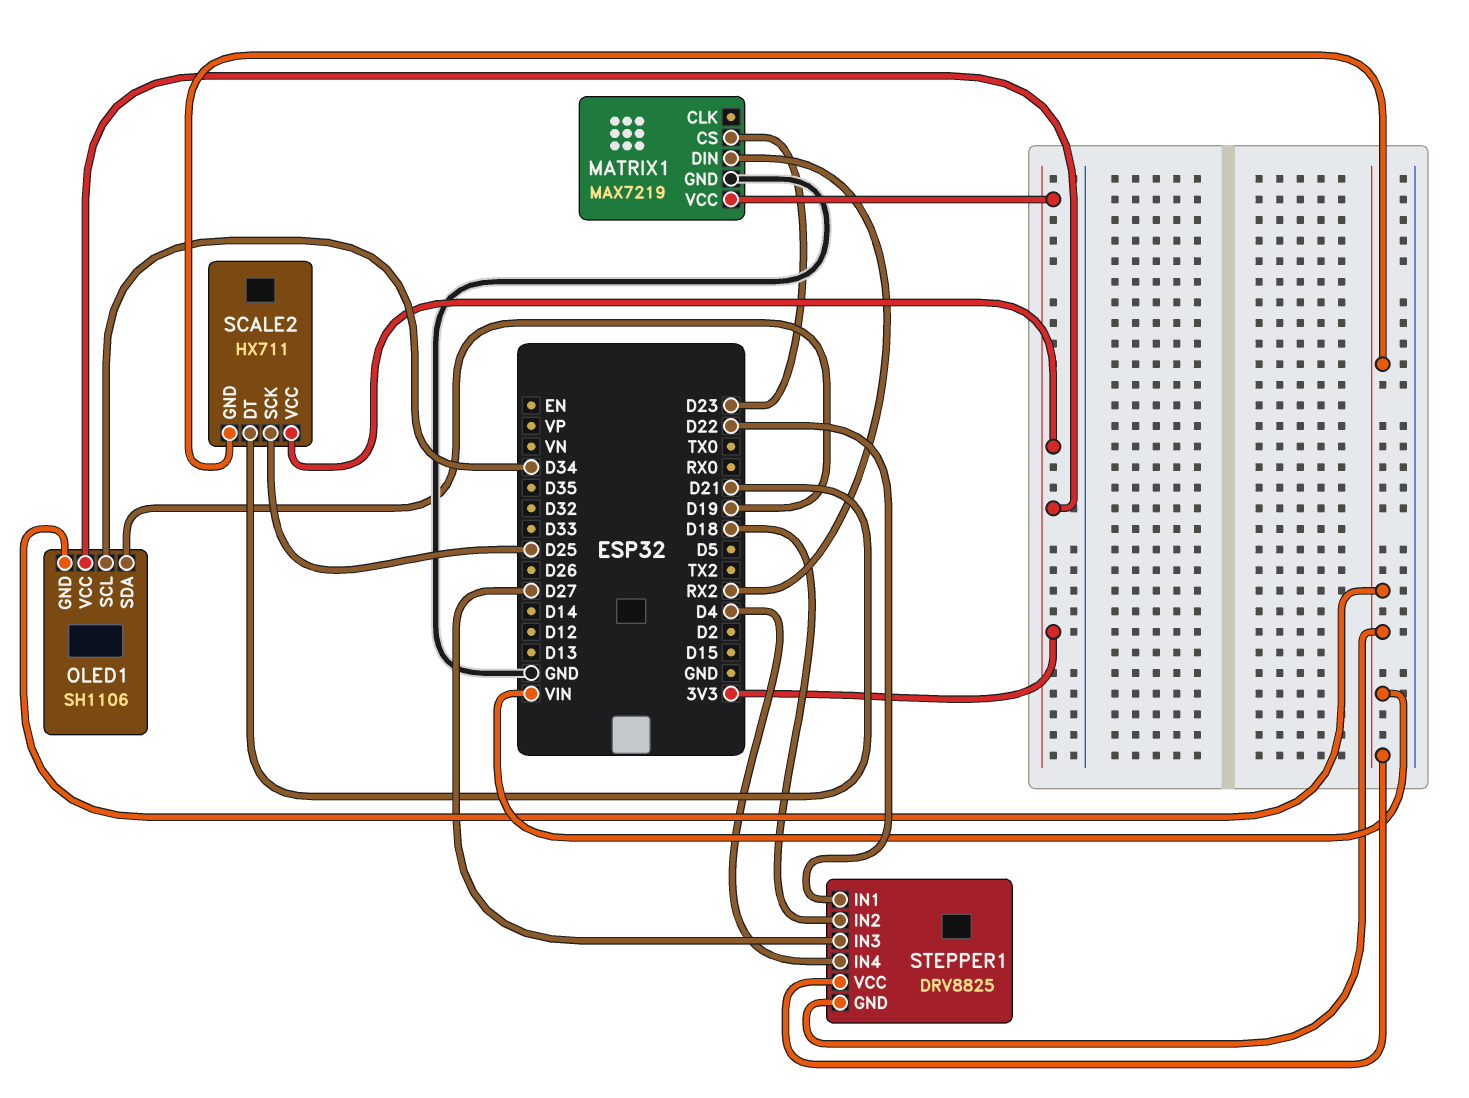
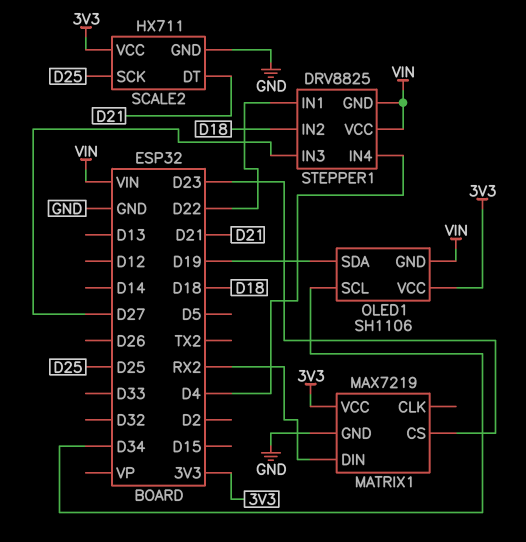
SCALE2 pin GND: VIN -> GND

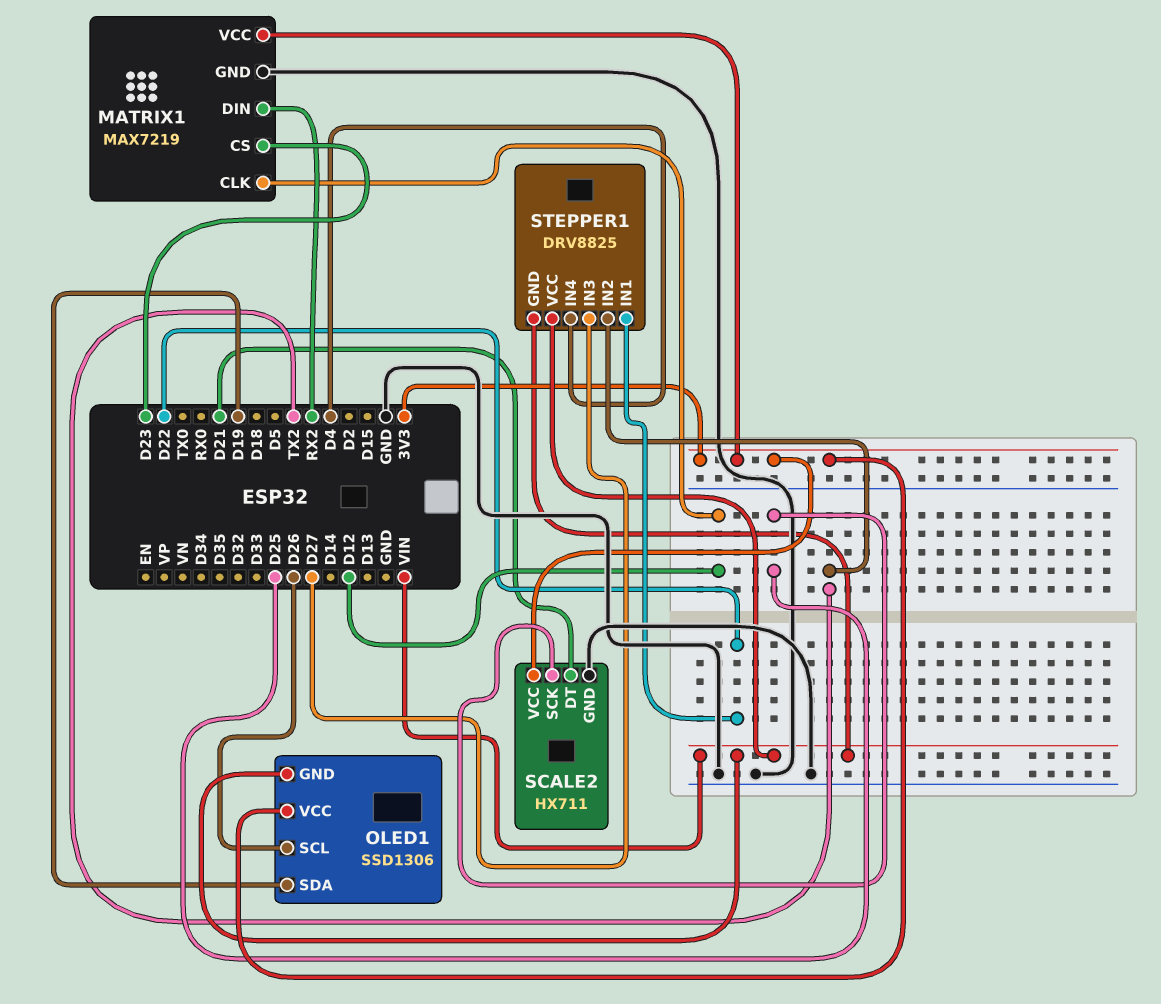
MATRIX1 pin CLK: none -> D12
OLED1: SH1106 -> SSD1306
OLED1 pin SCL: D34 -> D26
STEPPER1 pin IN2: D18 -> TX2

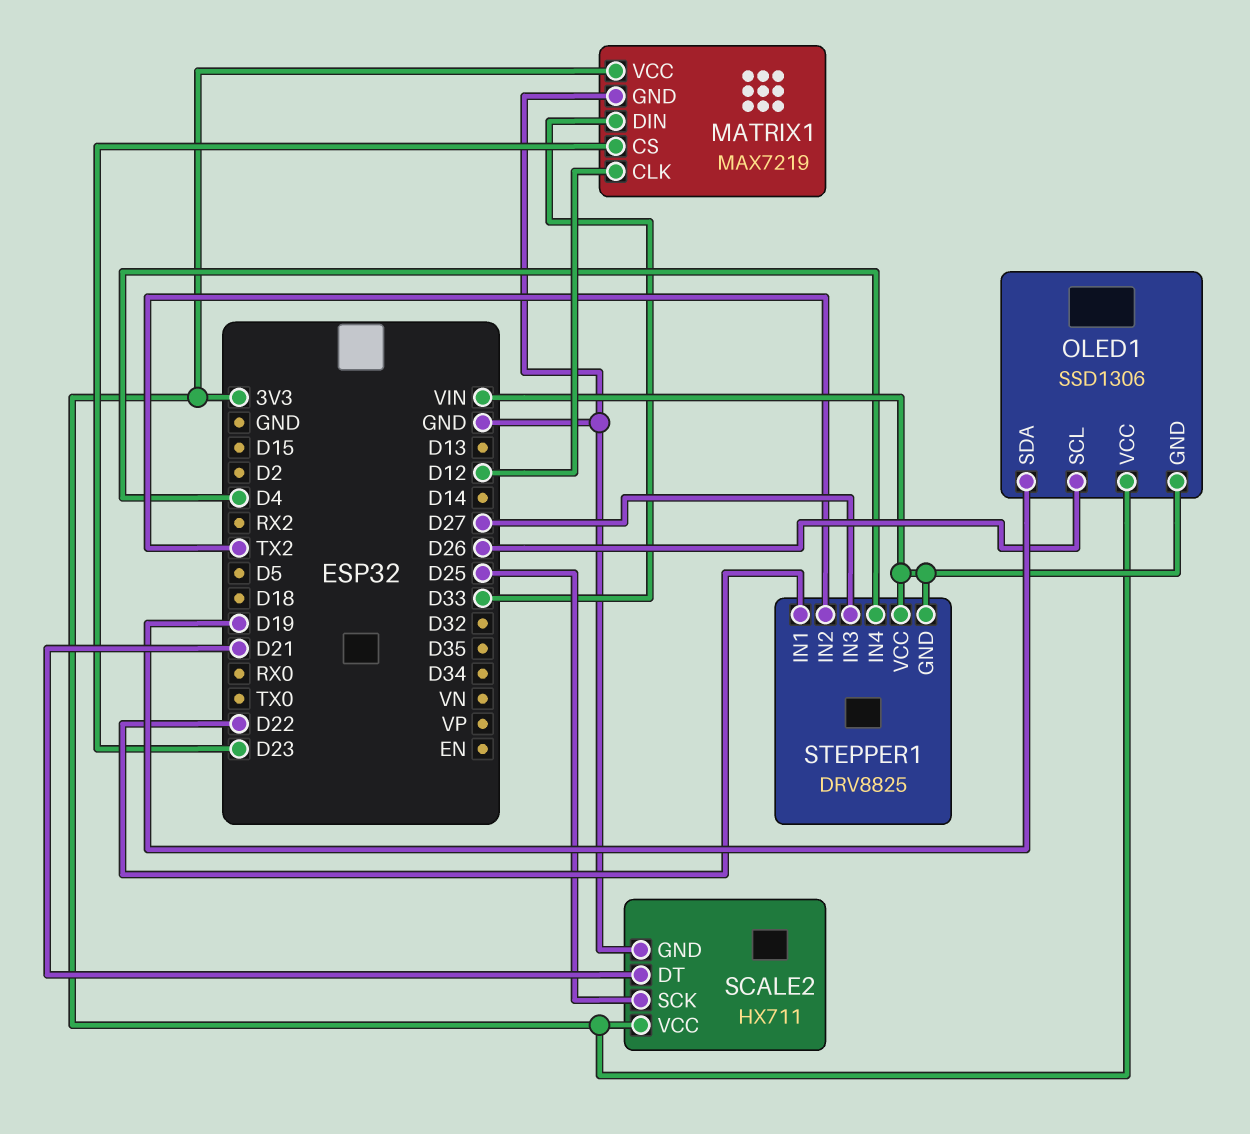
MATRIX1 pin DIN: RX2 -> D33

